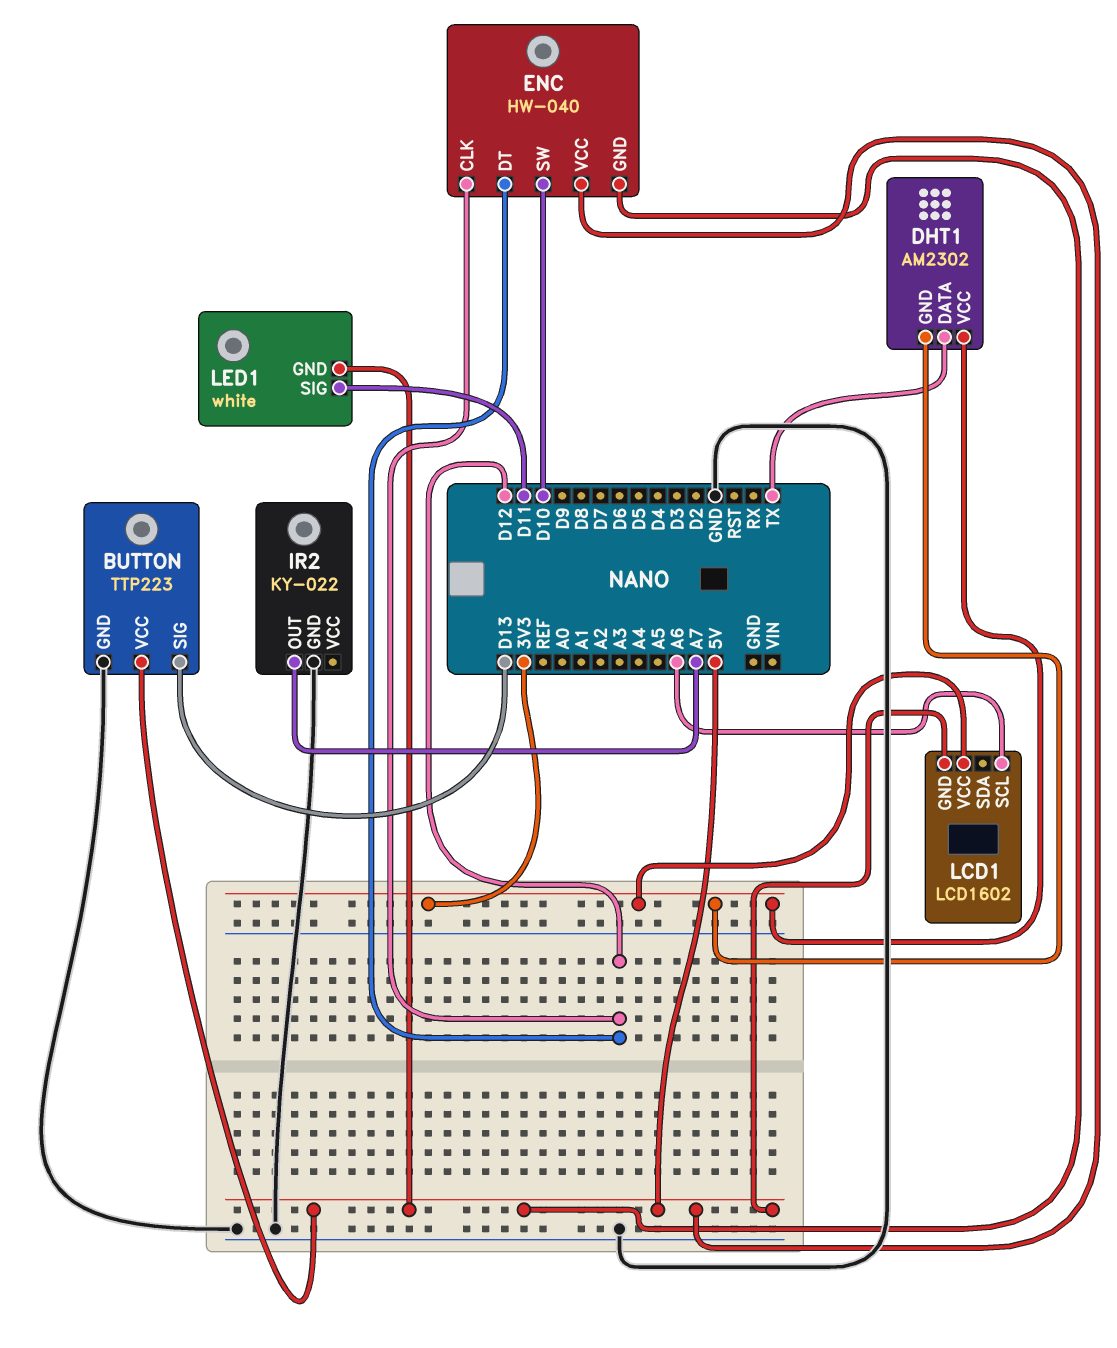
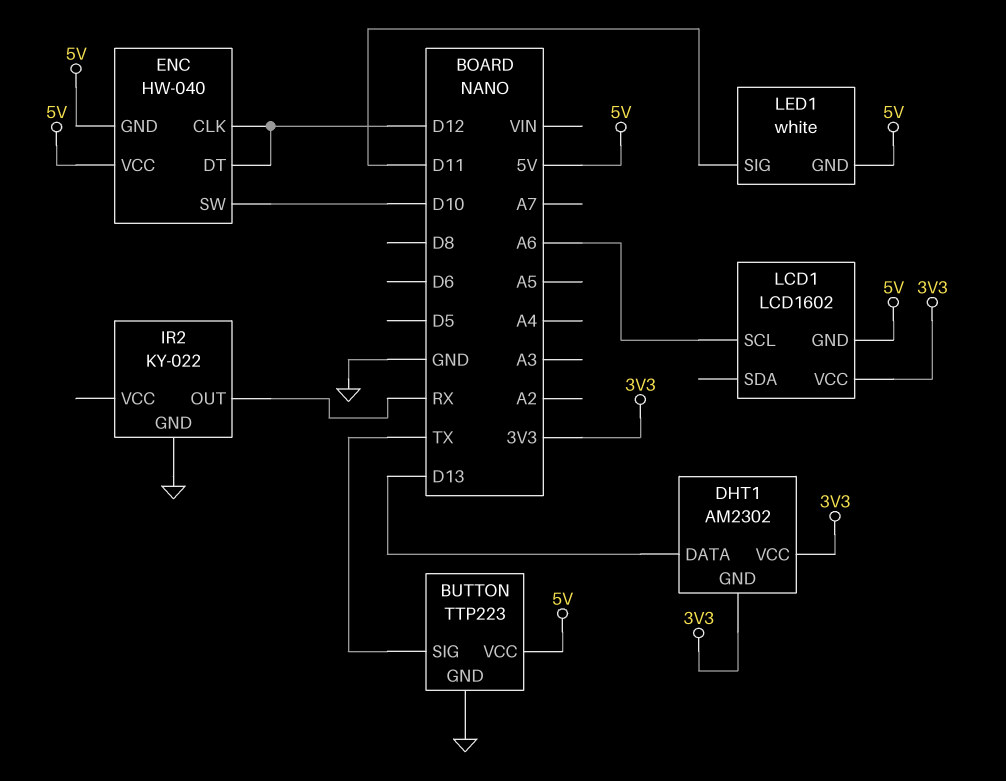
BUTTON pin SIG: D13 -> TX
DHT1 pin DATA: TX -> D13
IR2 pin OUT: A7 -> RX

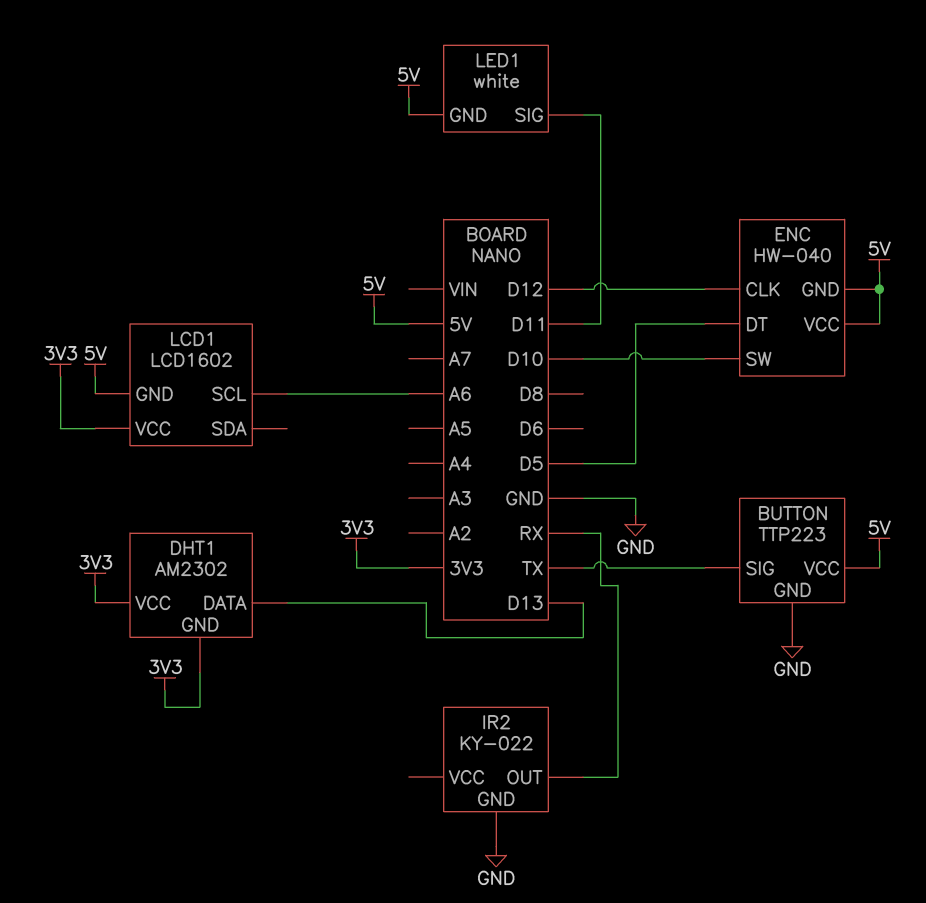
ENC pin DT: D12 -> D5

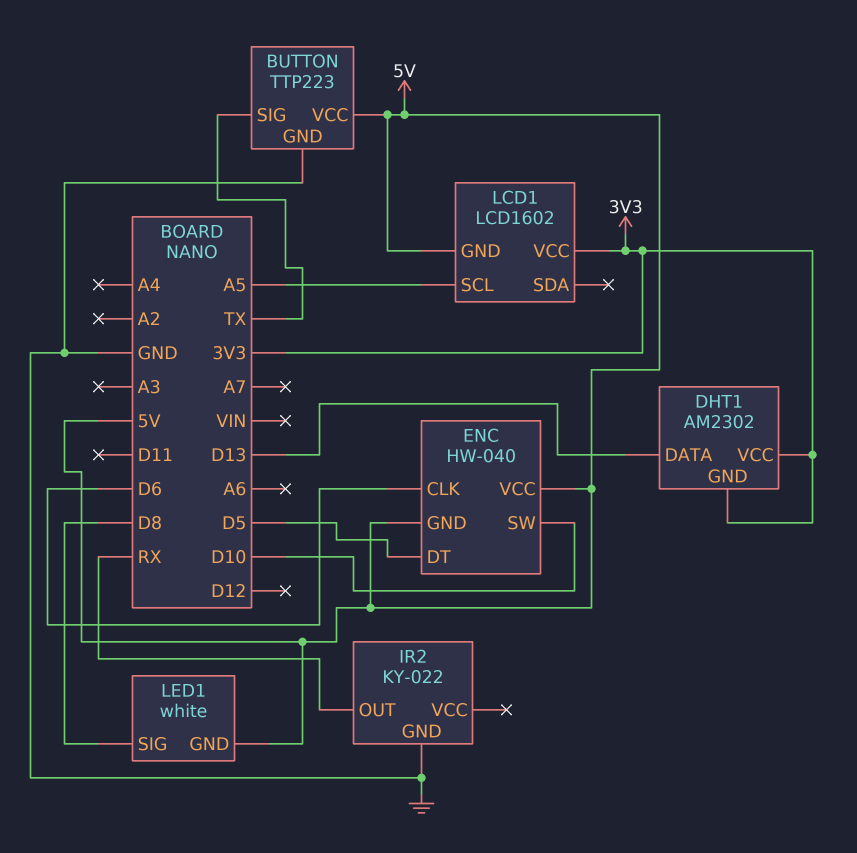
ENC pin CLK: D12 -> D6
LCD1 pin SCL: A6 -> A5
LED1 pin SIG: D11 -> D8

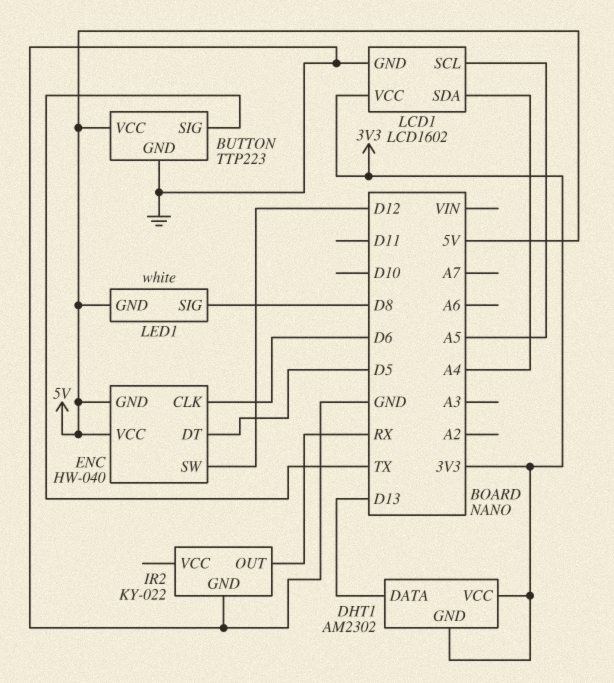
ENC pin SW: D10 -> D12
LCD1 pin GND: 5V -> GND
LCD1 pin SDA: none -> A4

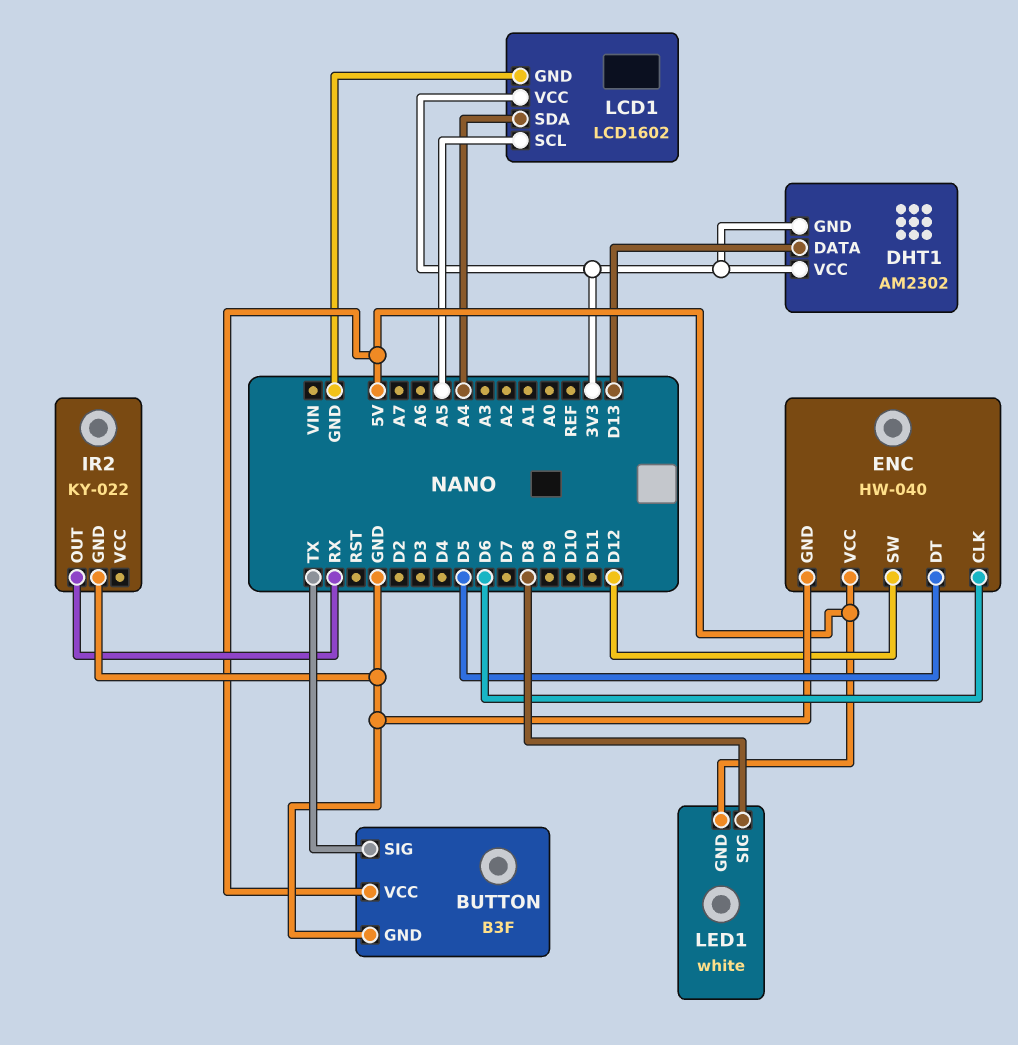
BUTTON: TTP223 -> B3F
ENC pin GND: 5V -> GND

